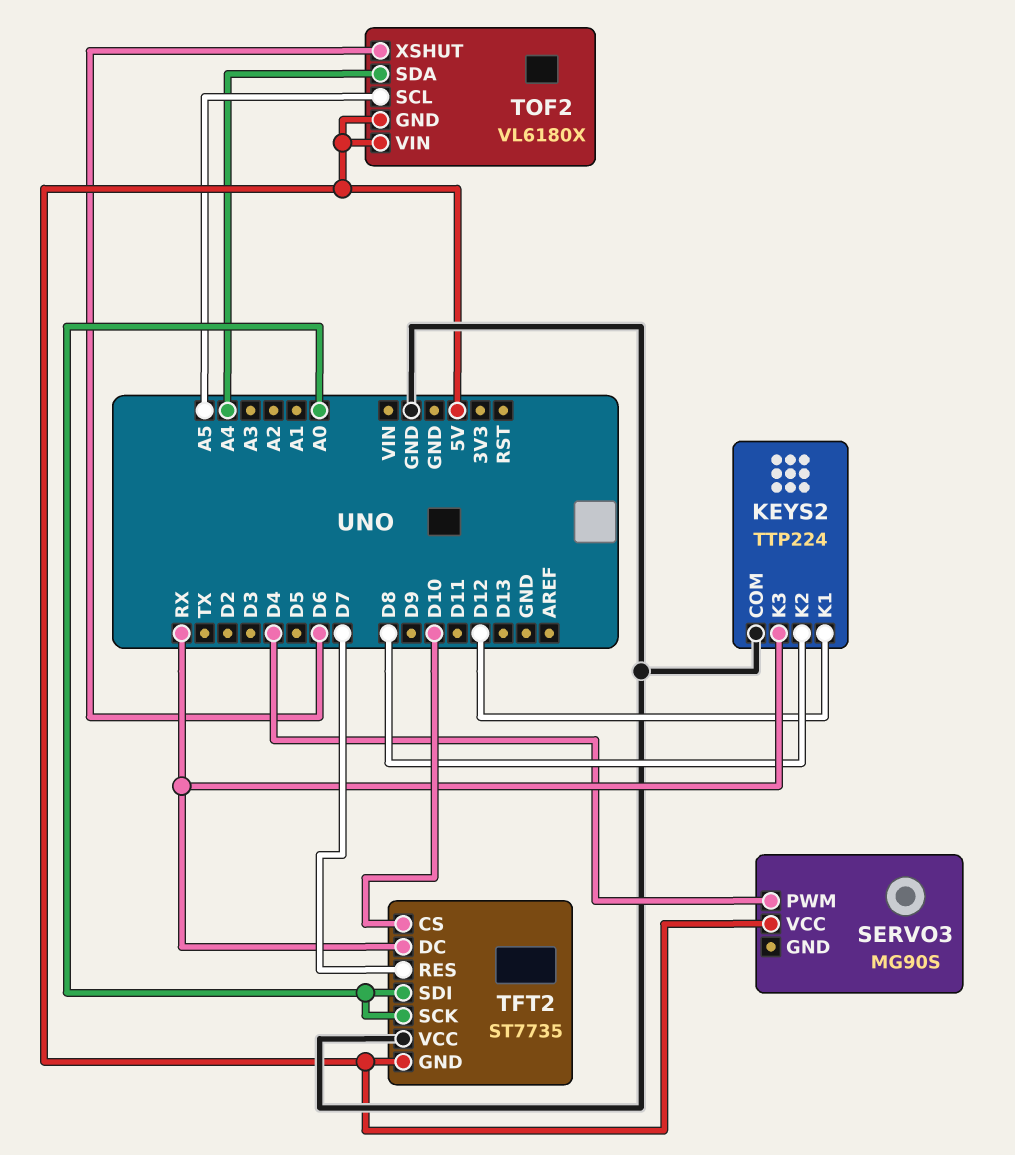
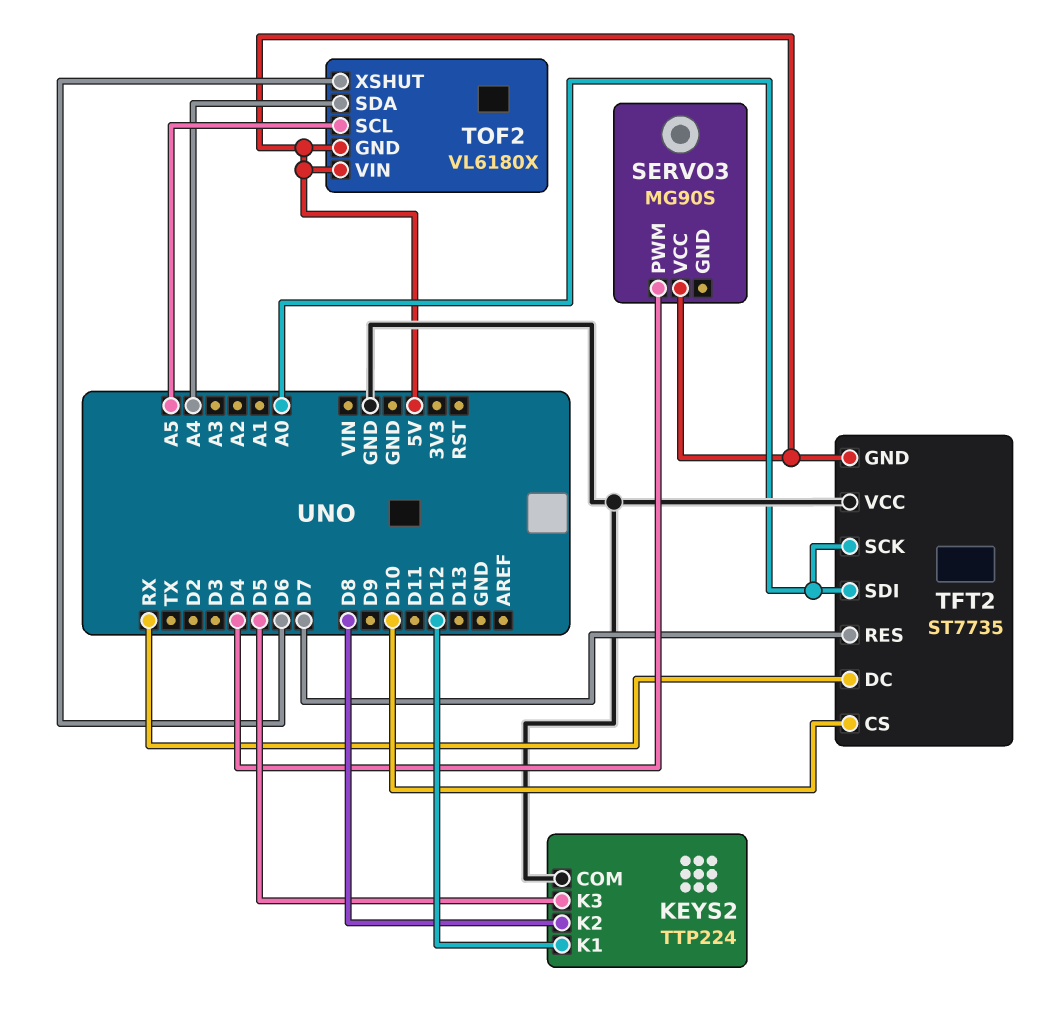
KEYS2 pin K3: RX -> D5

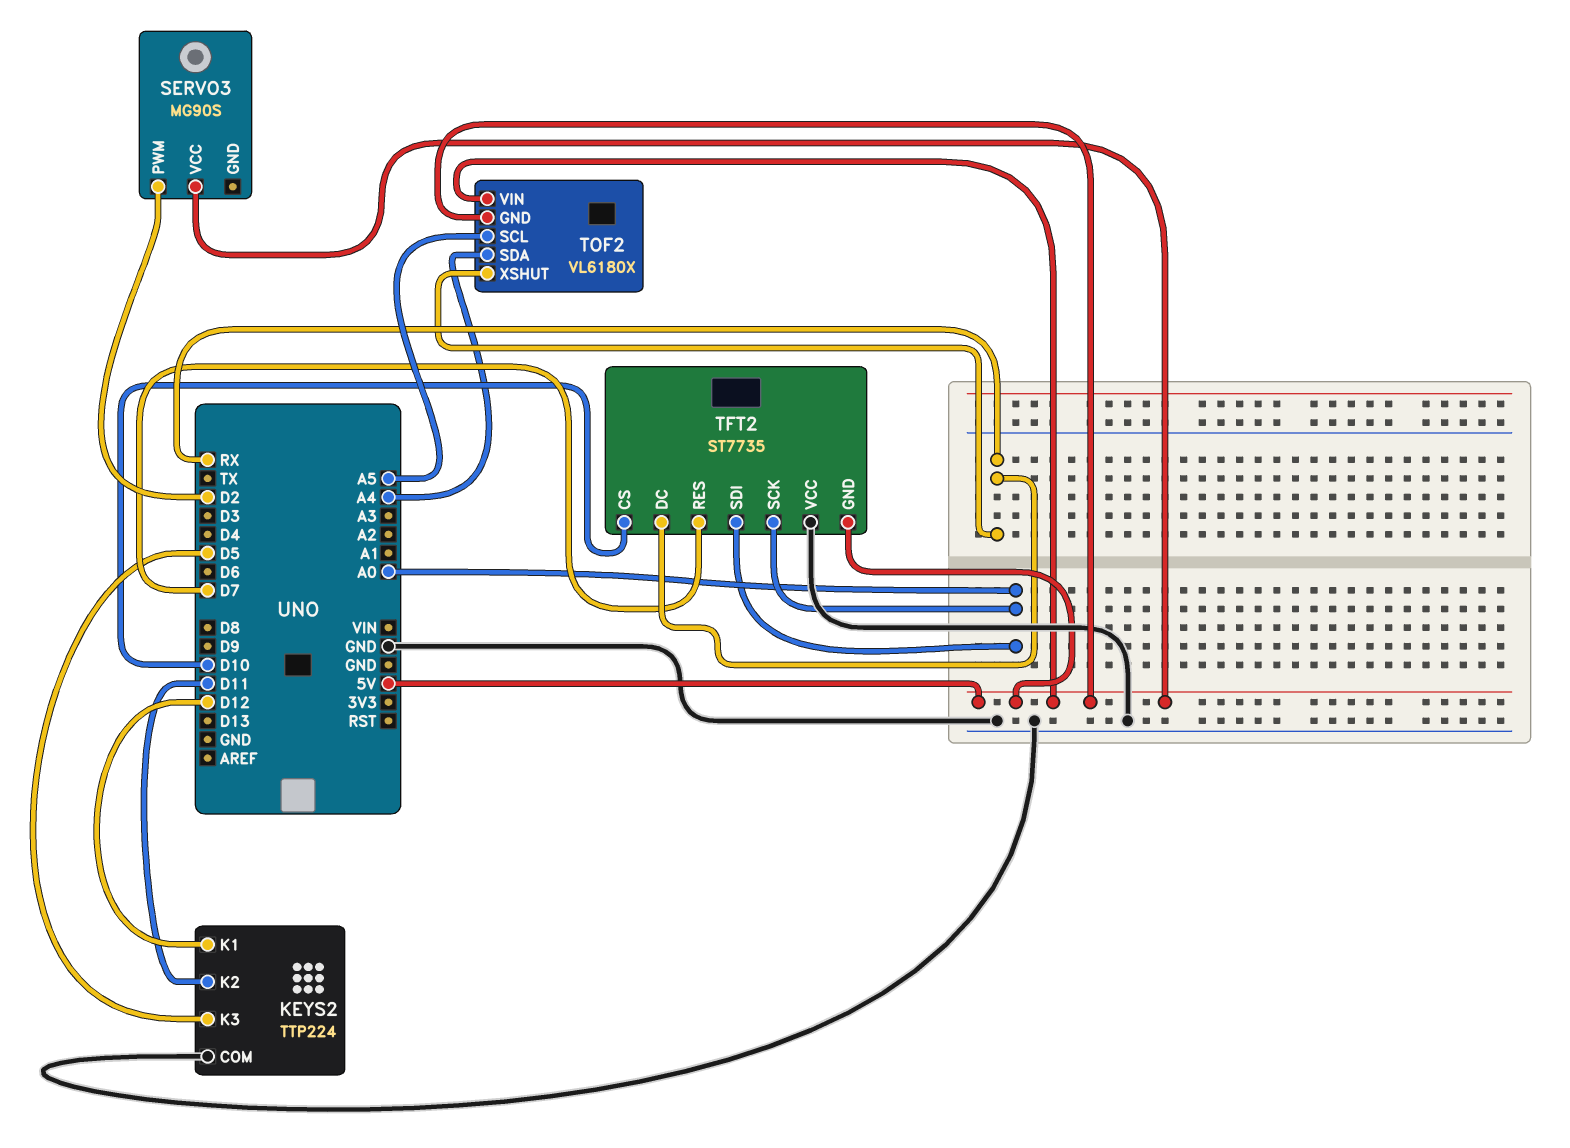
KEYS2 pin K2: D8 -> D11
SERVO3 pin PWM: D4 -> D2
TOF2 pin XSHUT: D6 -> RX

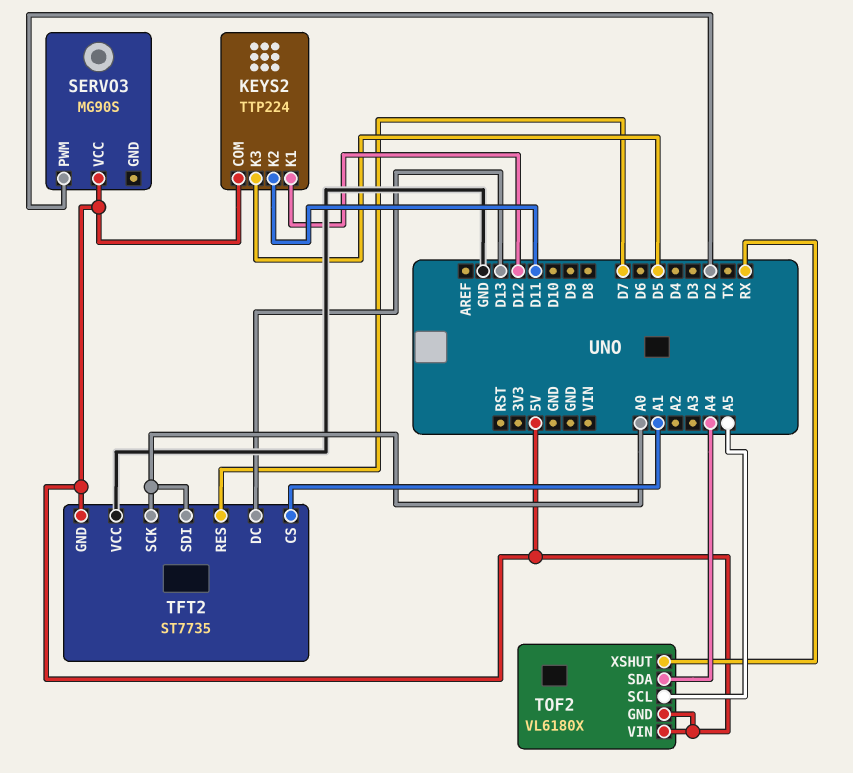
KEYS2 pin COM: GND -> 5V
TFT2 pin CS: D10 -> A1
TFT2 pin DC: RX -> D13

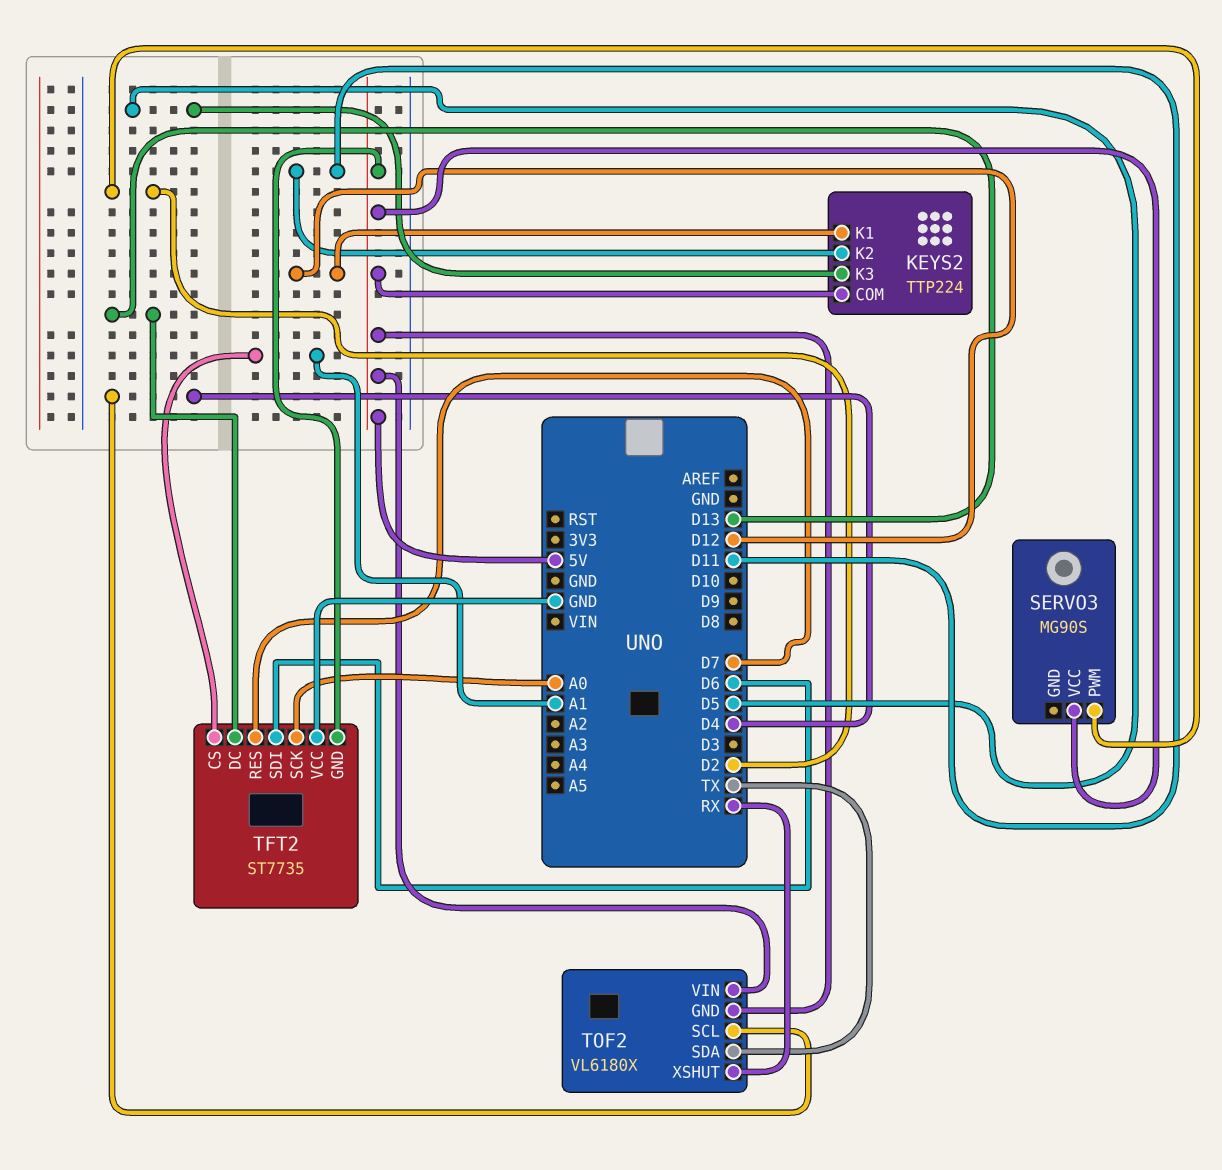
TFT2 pin SDI: A0 -> D6
TOF2 pin SCL: A5 -> D4
TOF2 pin SDA: A4 -> TX

